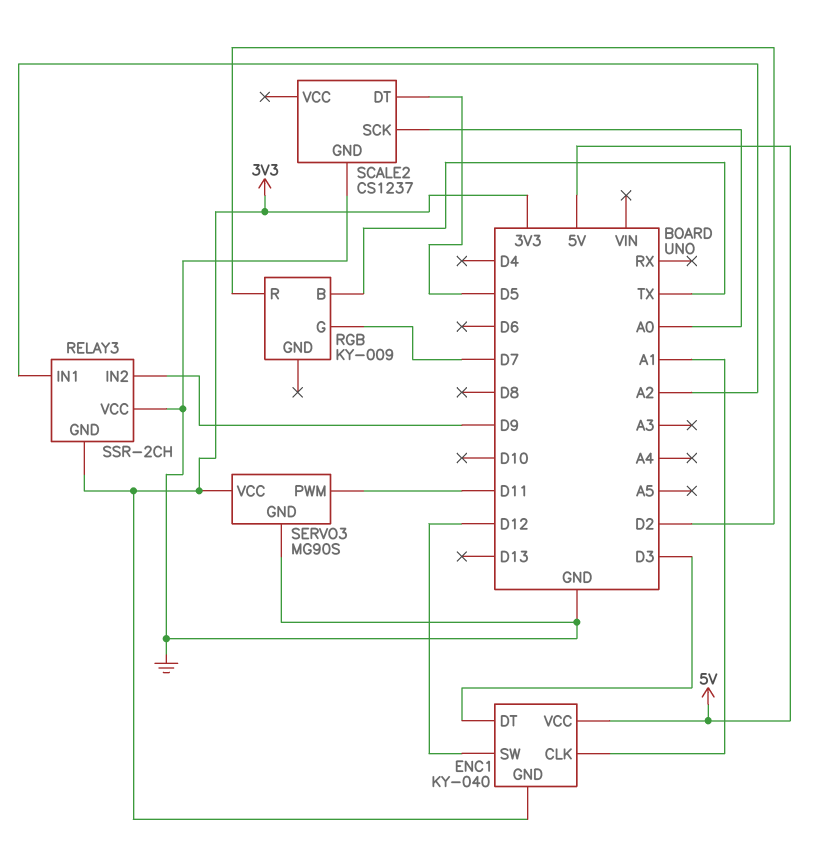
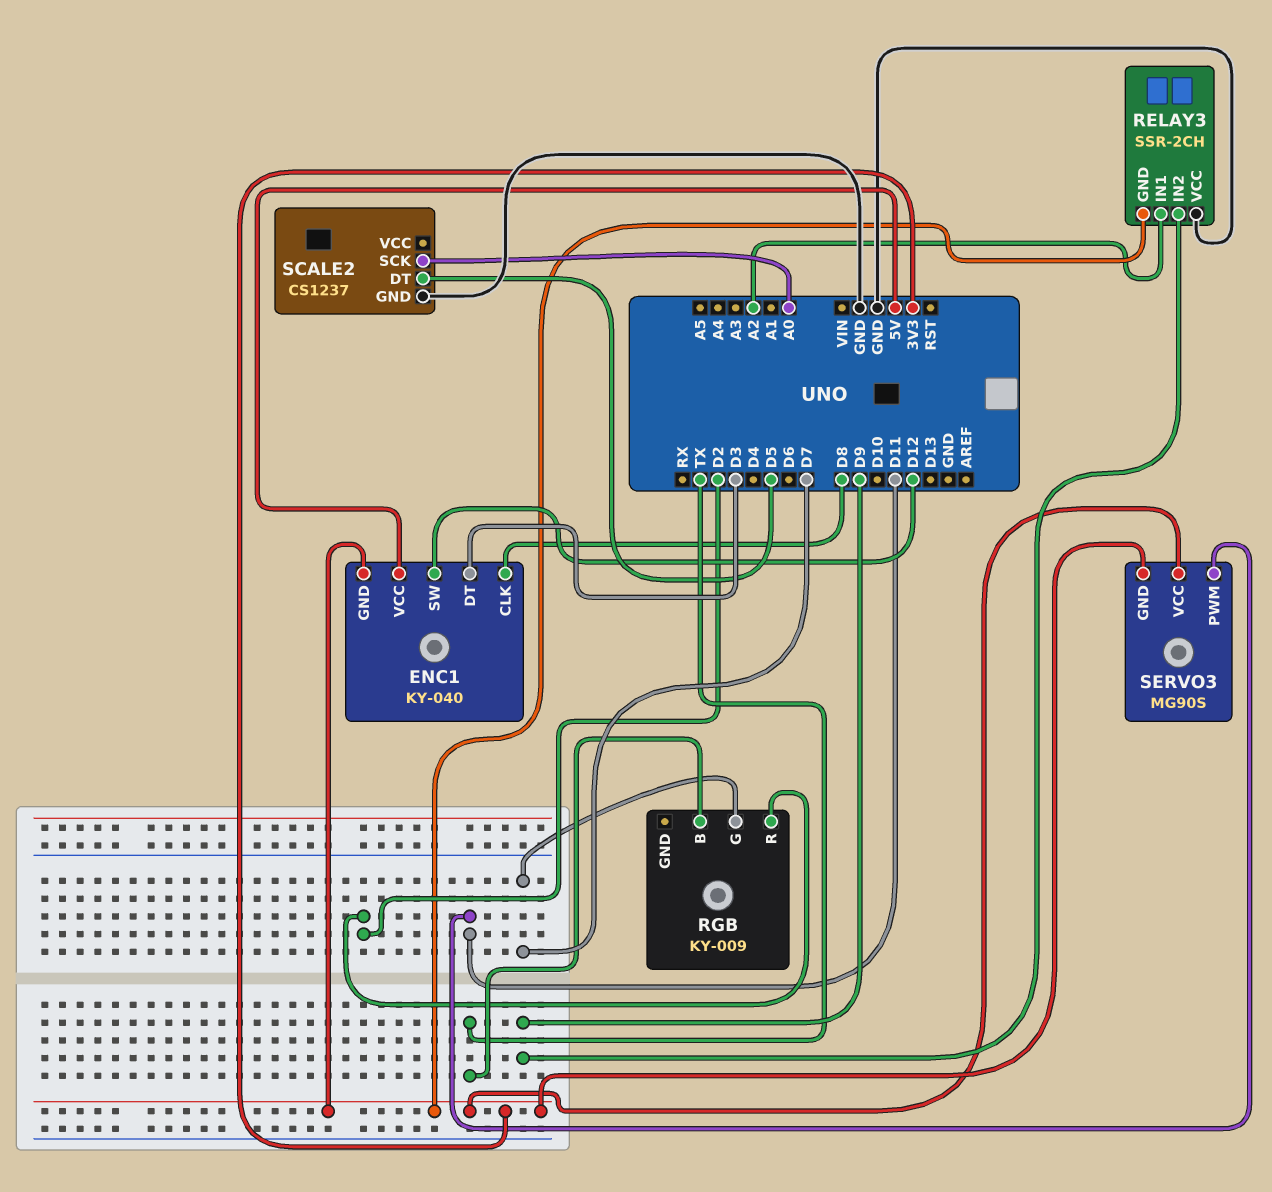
ENC1 pin CLK: A1 -> D8
SERVO3 pin GND: GND -> 3V3

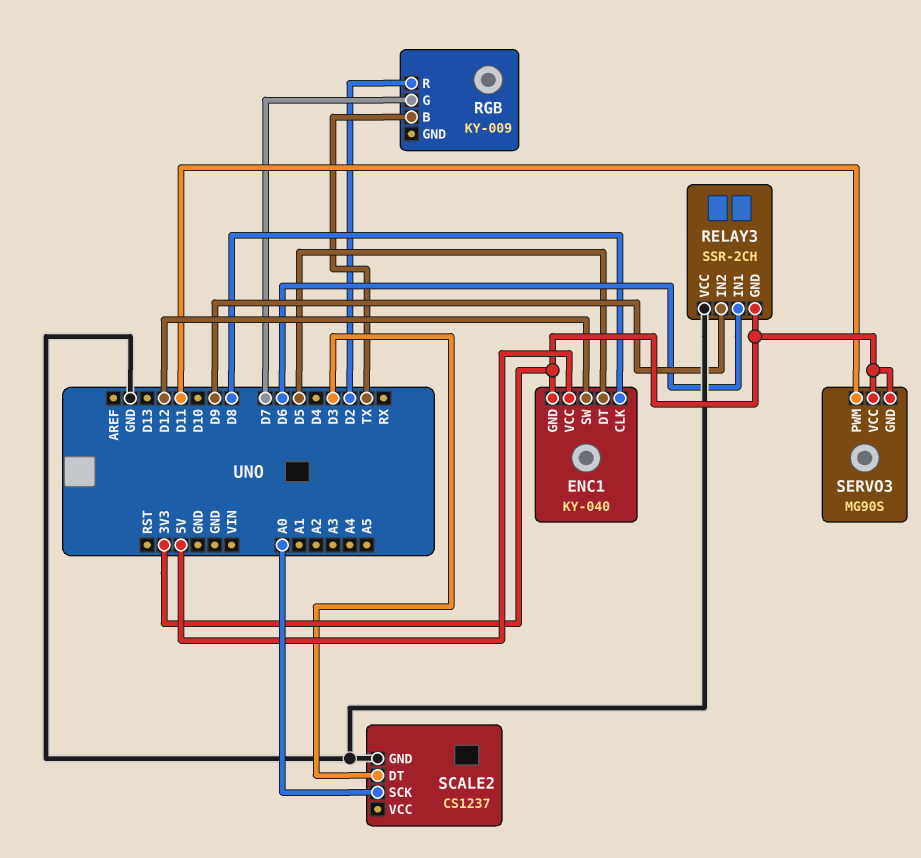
ENC1 pin DT: D3 -> D5
RELAY3 pin IN1: A2 -> D6
SCALE2 pin DT: D5 -> D3

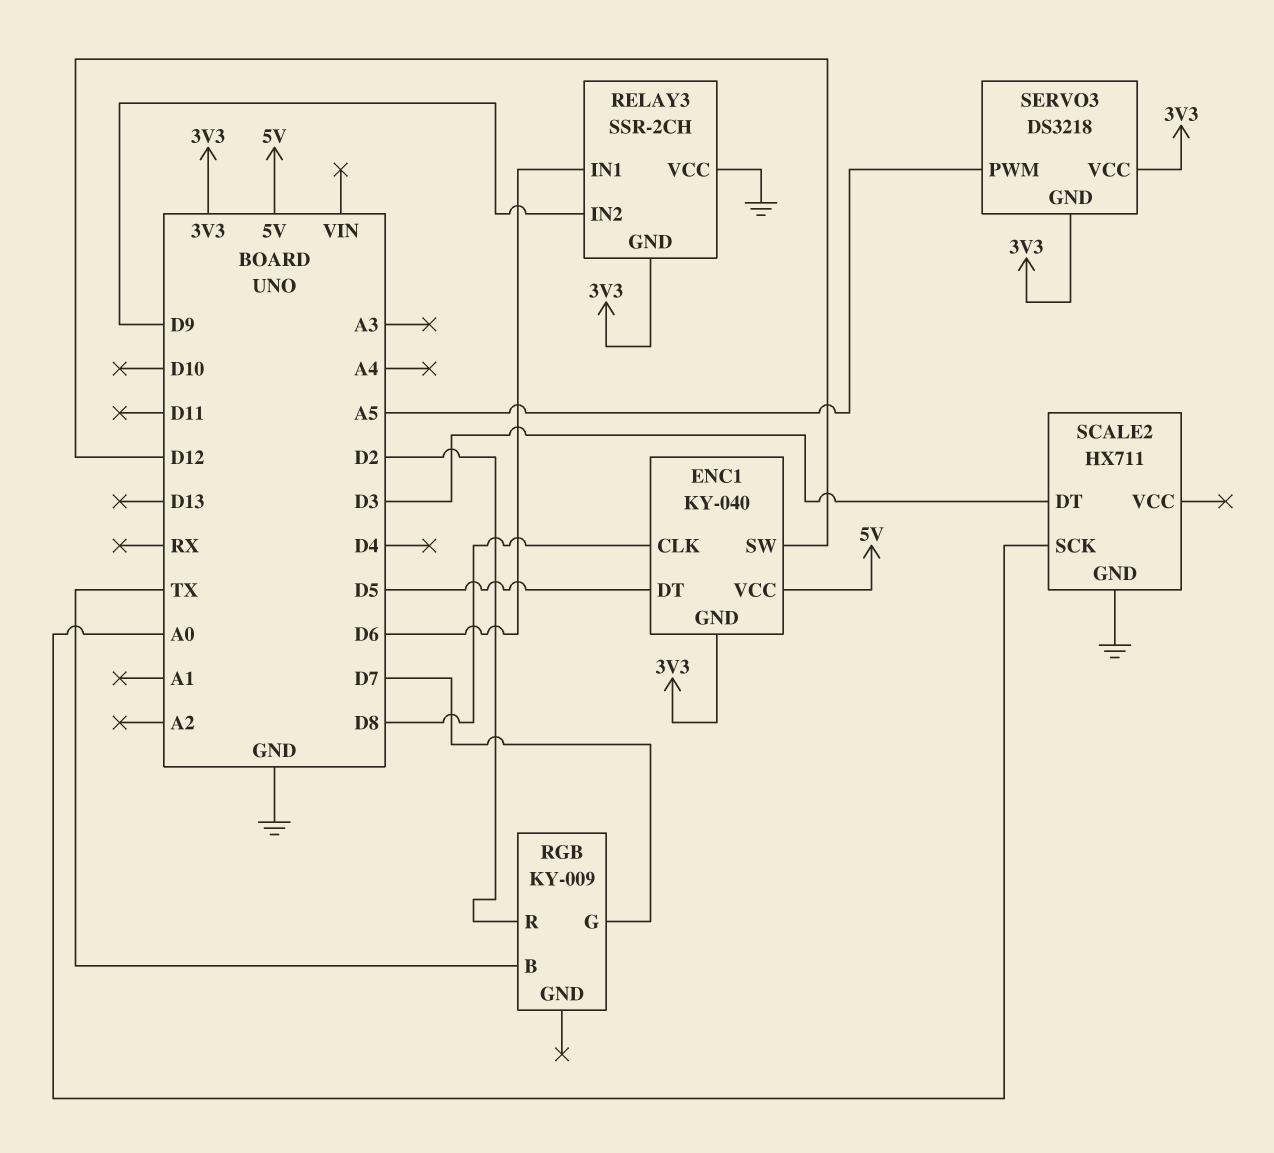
SCALE2: CS1237 -> HX711
SERVO3: MG90S -> DS3218
SERVO3 pin PWM: D11 -> A5

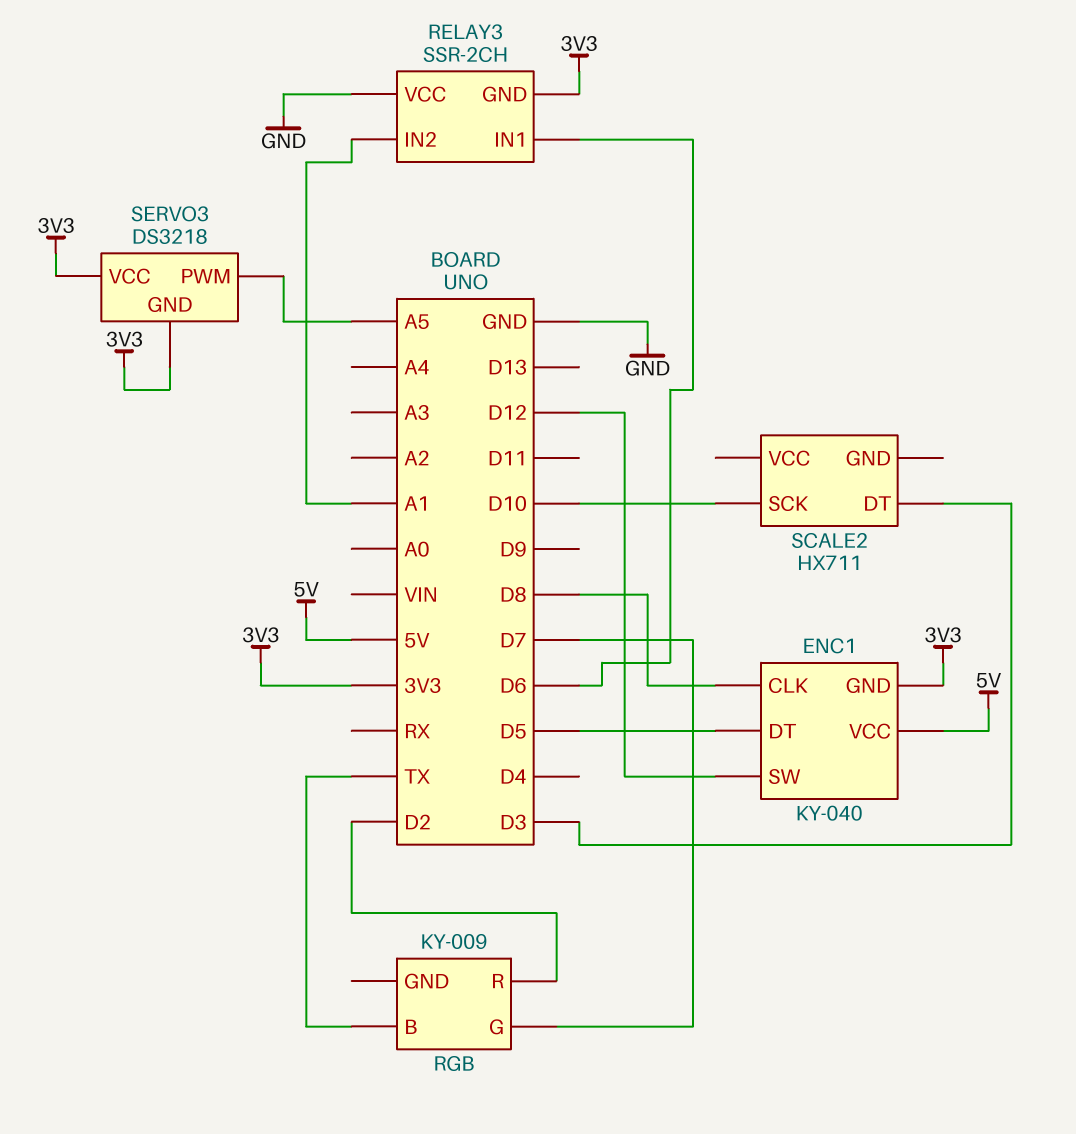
RELAY3 pin IN2: D9 -> A1
SCALE2 pin GND: GND -> none
SCALE2 pin SCK: A0 -> D10

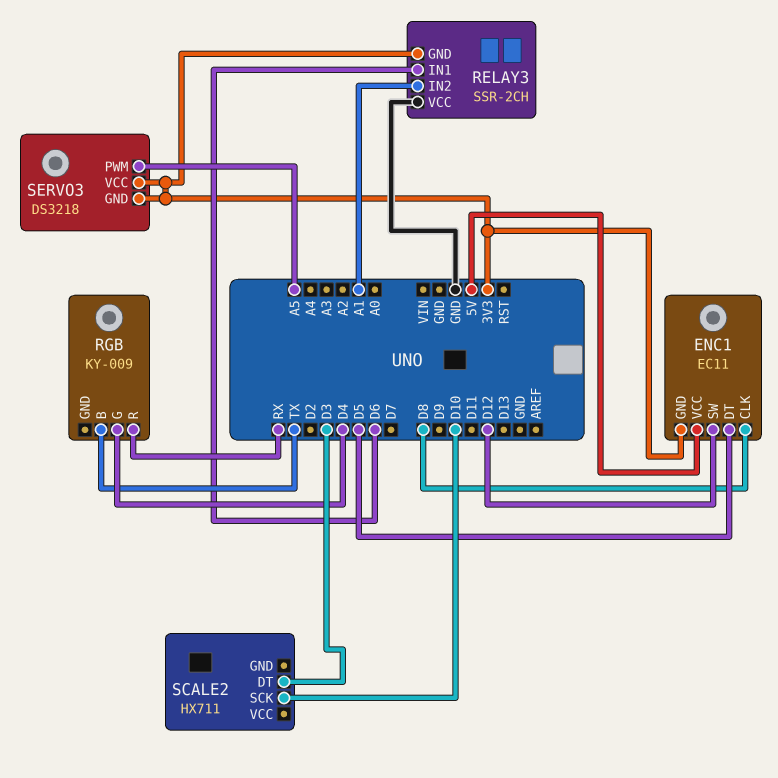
ENC1: KY-040 -> EC11
RGB pin G: D7 -> D4
RGB pin R: D2 -> RX

